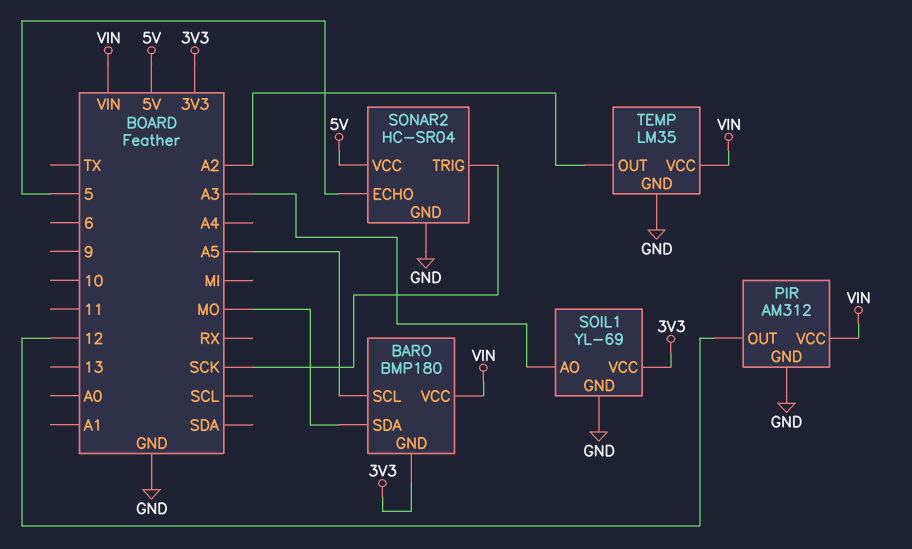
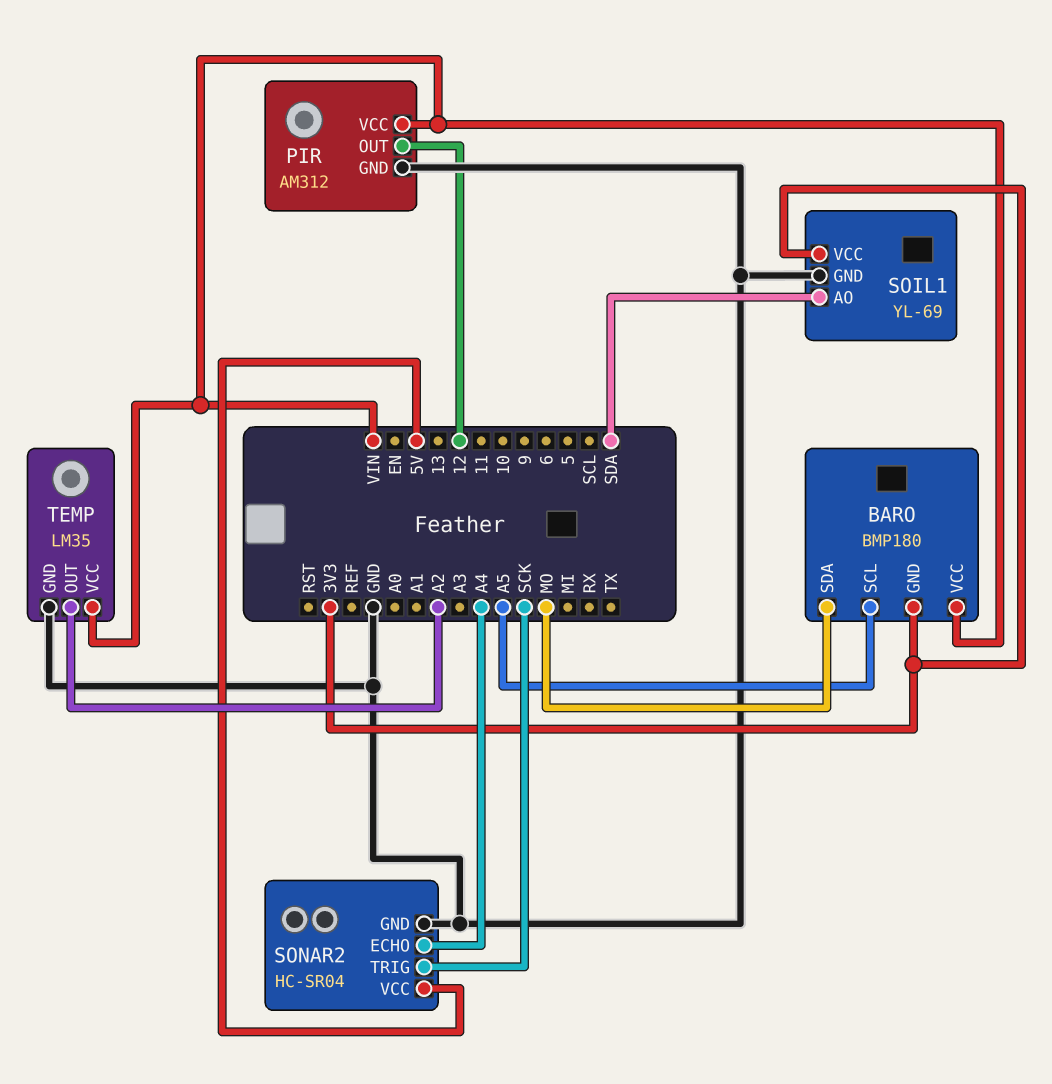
SOIL1 pin AO: A3 -> SDA
SONAR2 pin ECHO: 5 -> A4

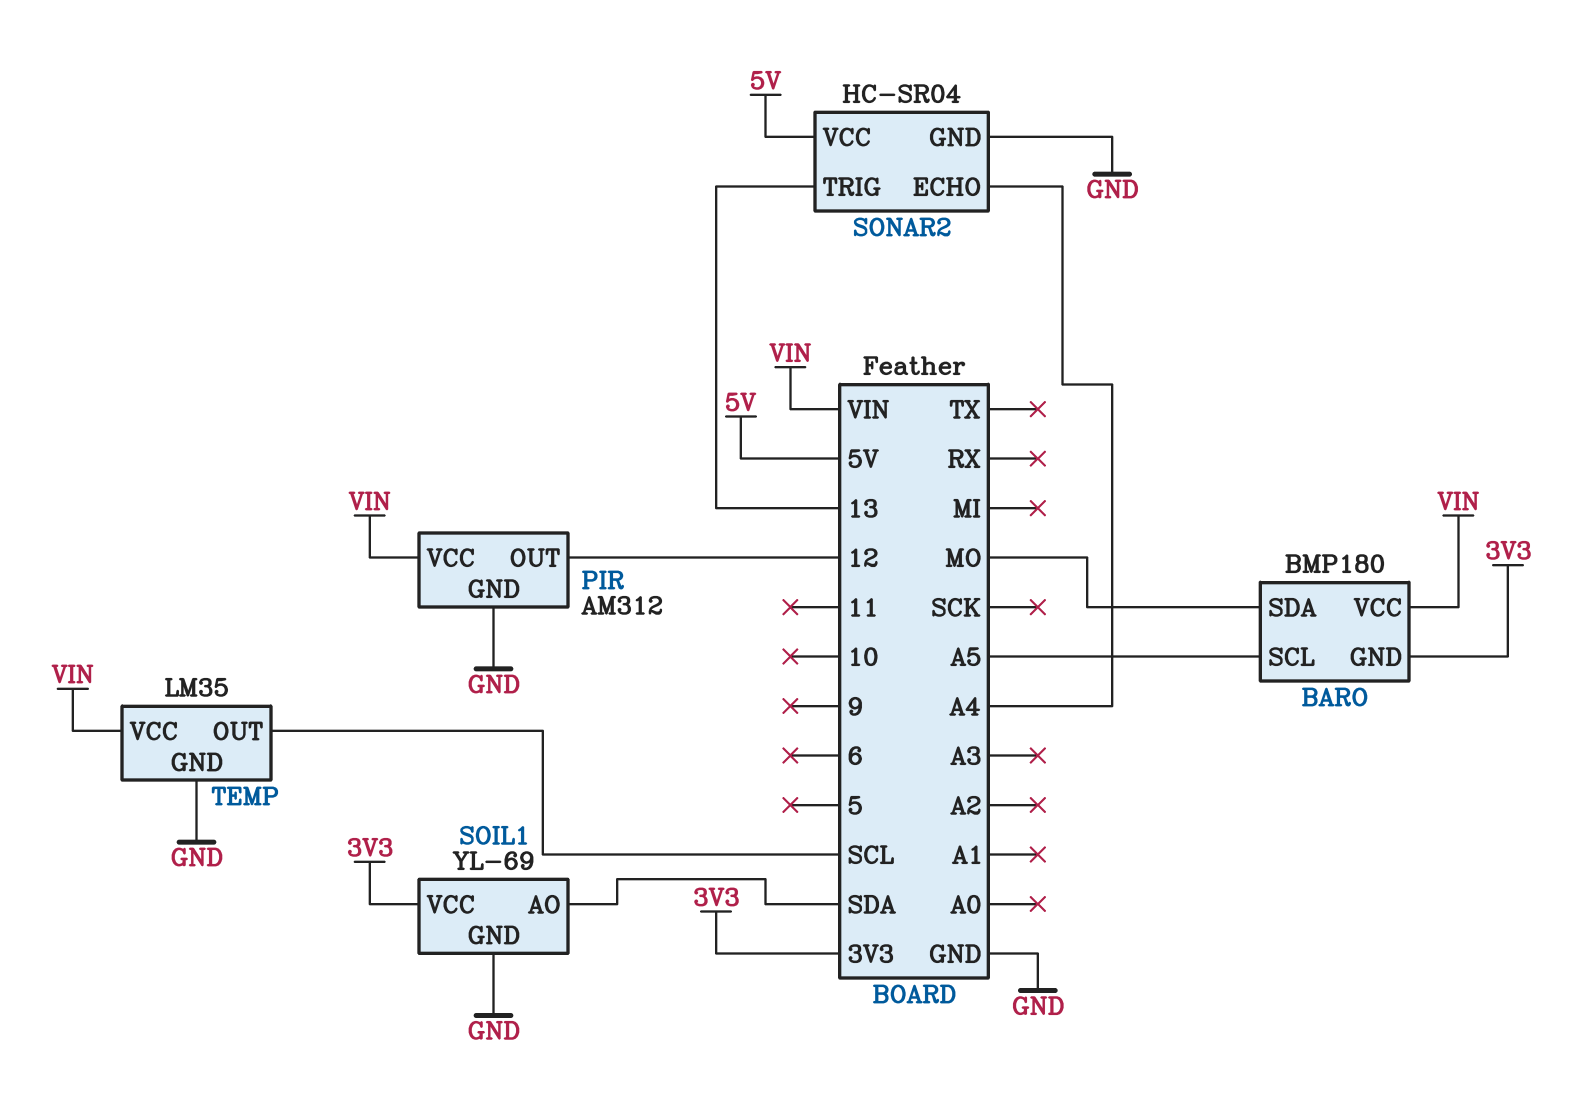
SONAR2 pin TRIG: SCK -> 13
TEMP pin OUT: A2 -> SCL

